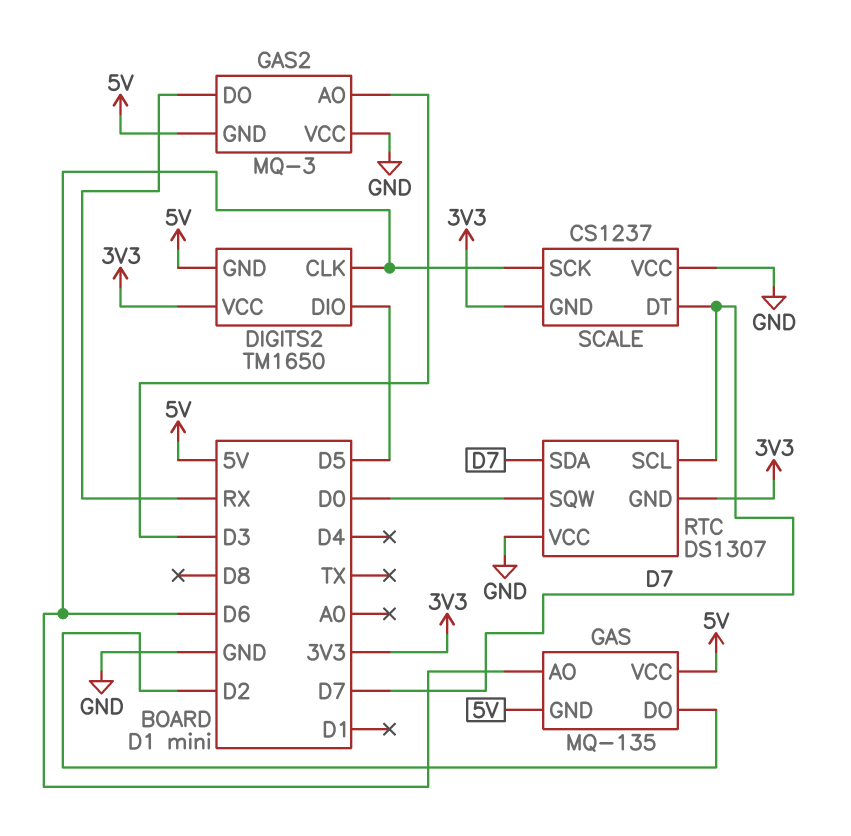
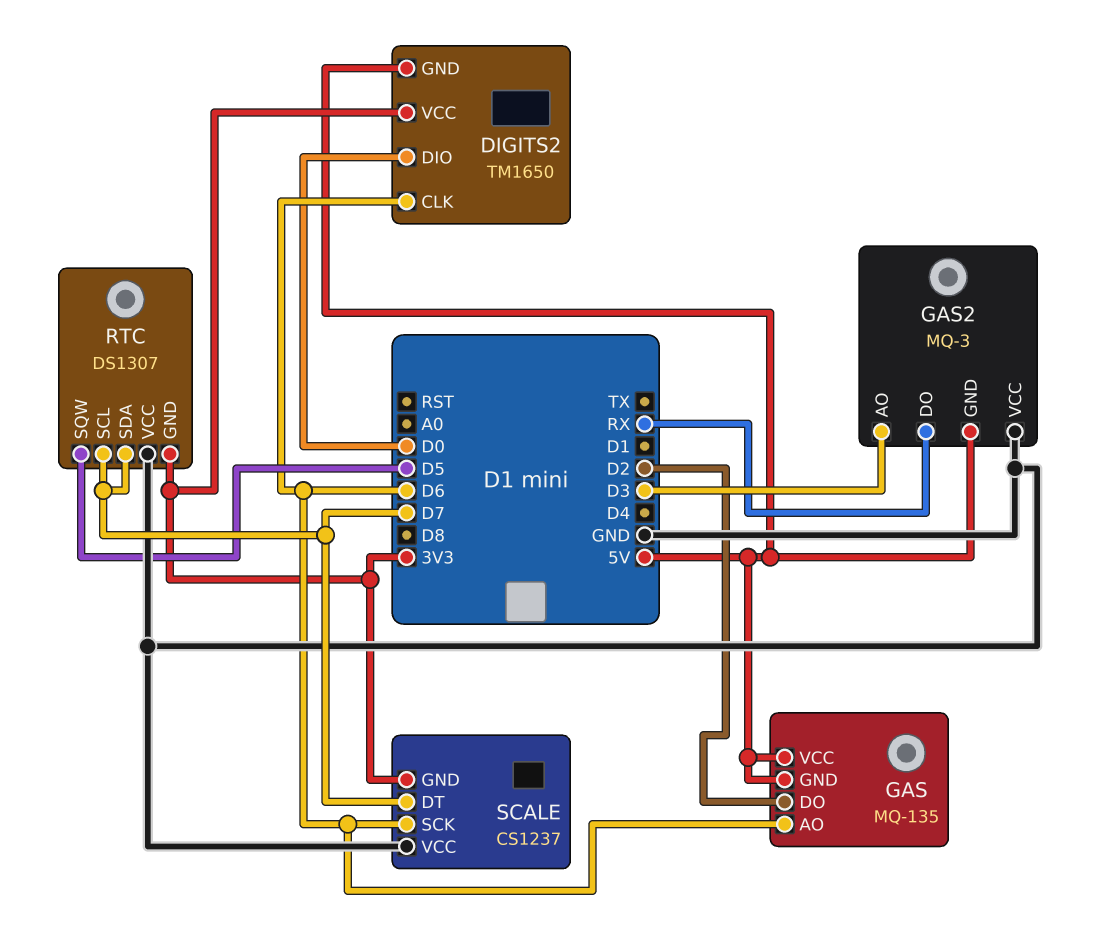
DIGITS2 pin DIO: D5 -> D0
RTC pin SQW: D0 -> D5

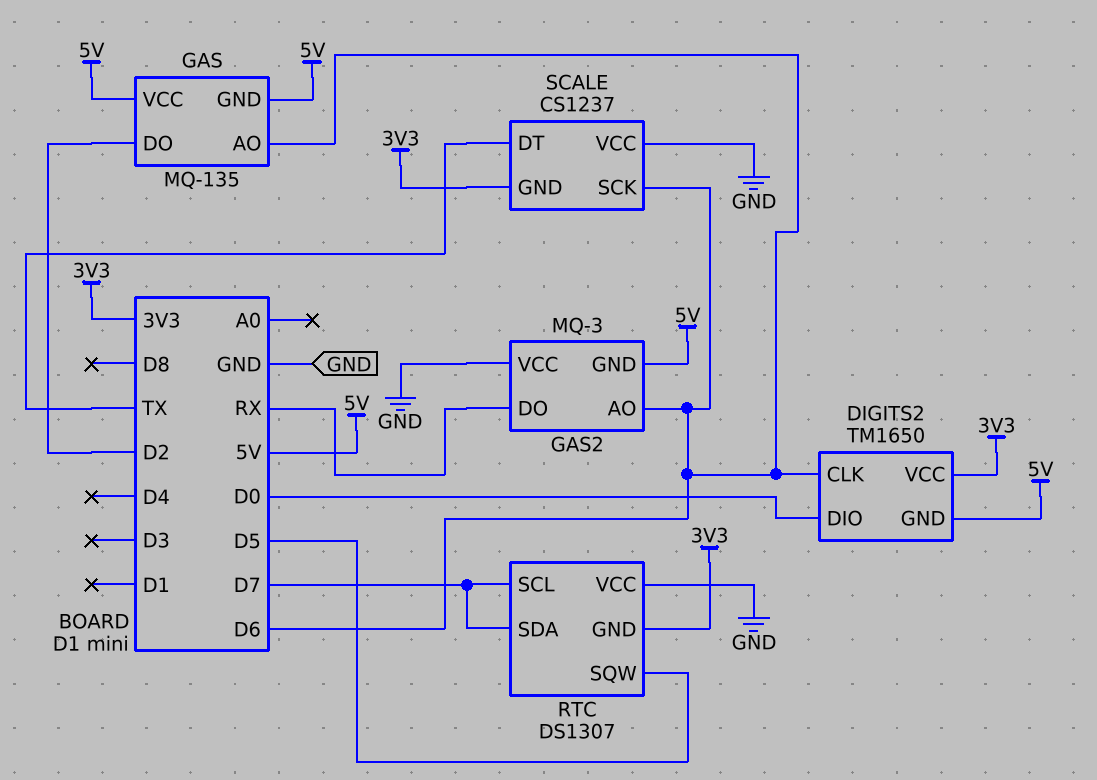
GAS2 pin AO: D3 -> D6
SCALE pin DT: D7 -> TX

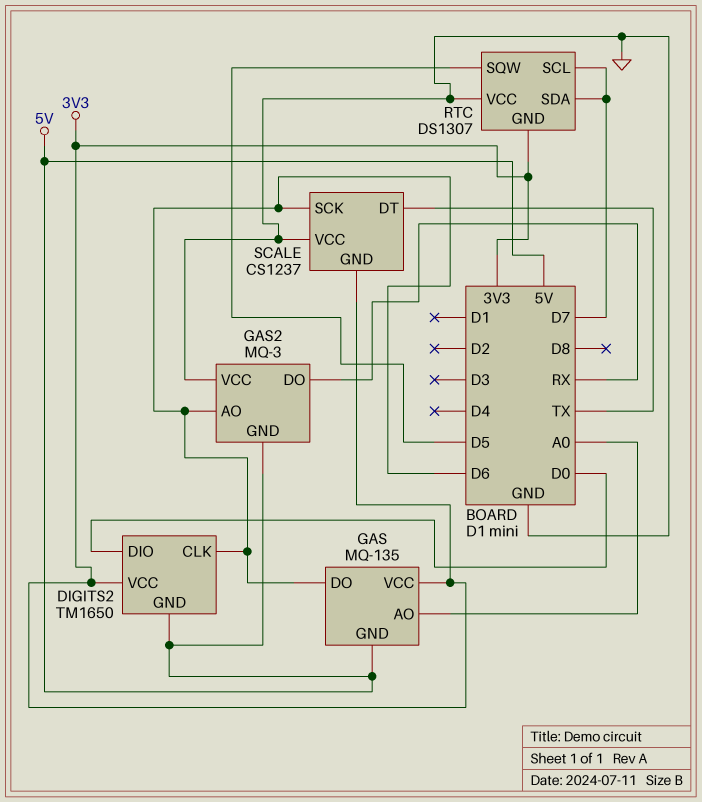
GAS pin AO: D6 -> A0
GAS pin DO: D2 -> D6
GAS pin VCC: 5V -> 3V3

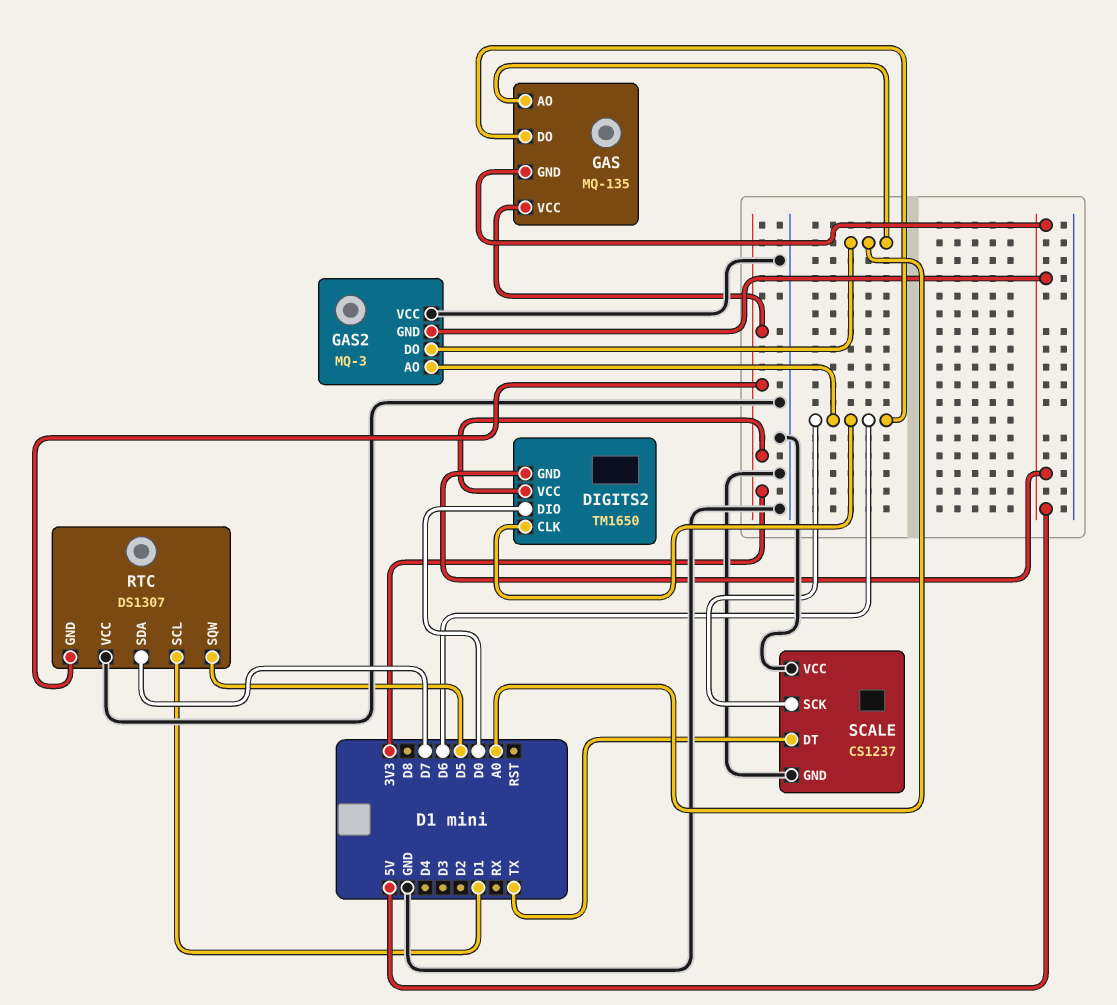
GAS2 pin DO: RX -> A0
RTC pin SCL: D7 -> D1
SCALE pin GND: 3V3 -> GND

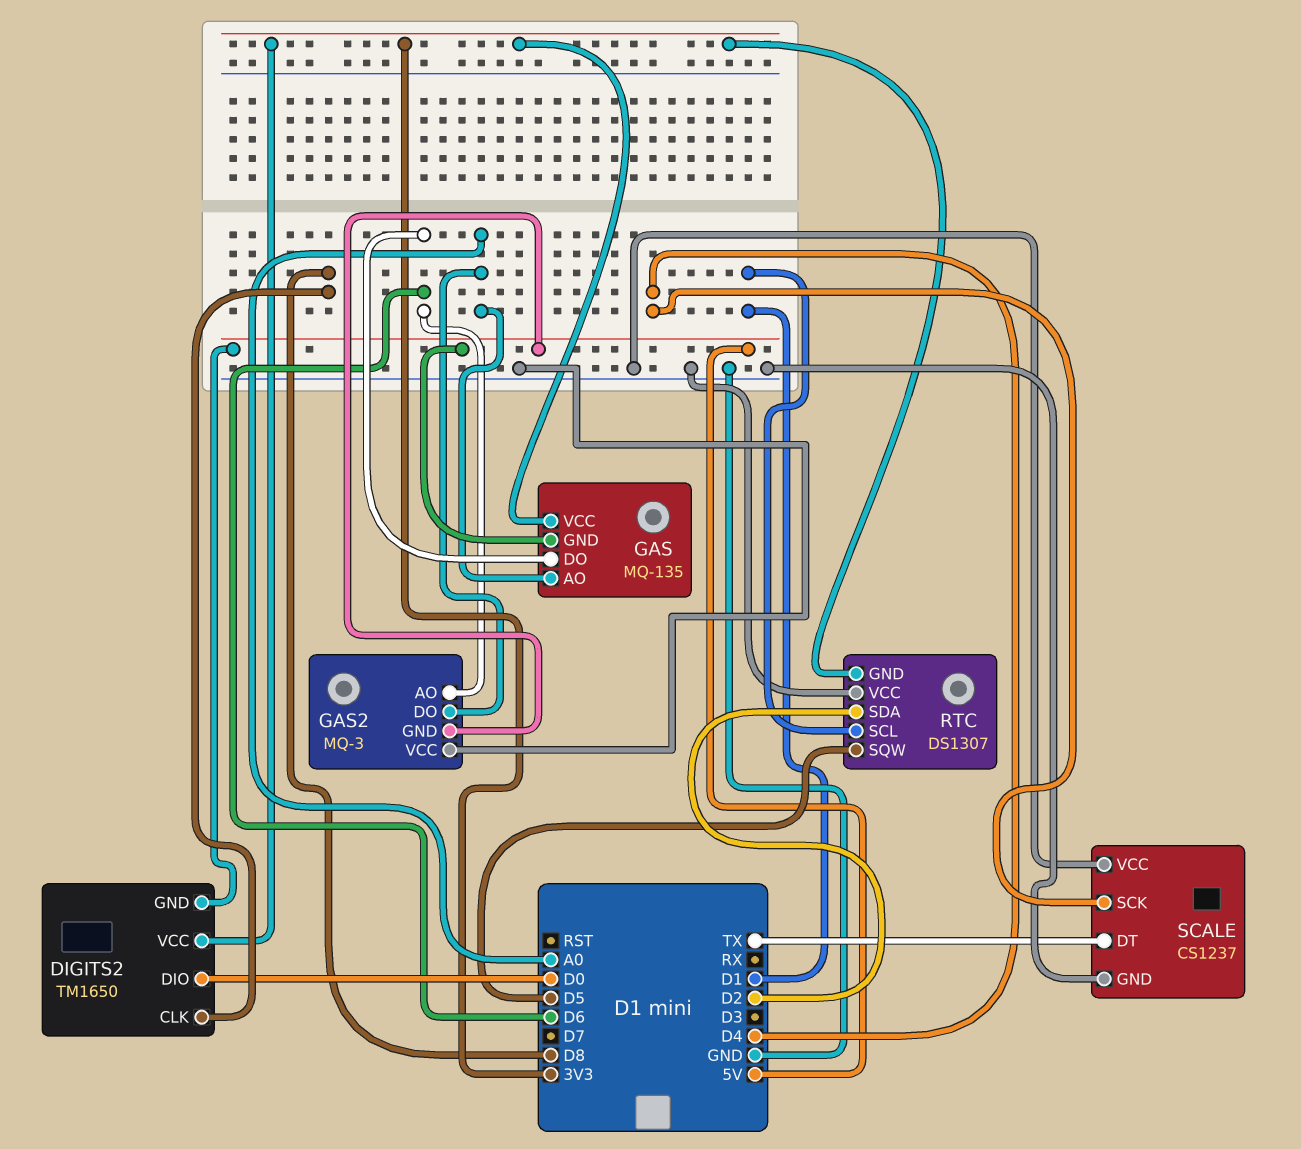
DIGITS2 pin CLK: D6 -> D8
RTC pin SDA: D7 -> D2
SCALE pin SCK: D6 -> D4

